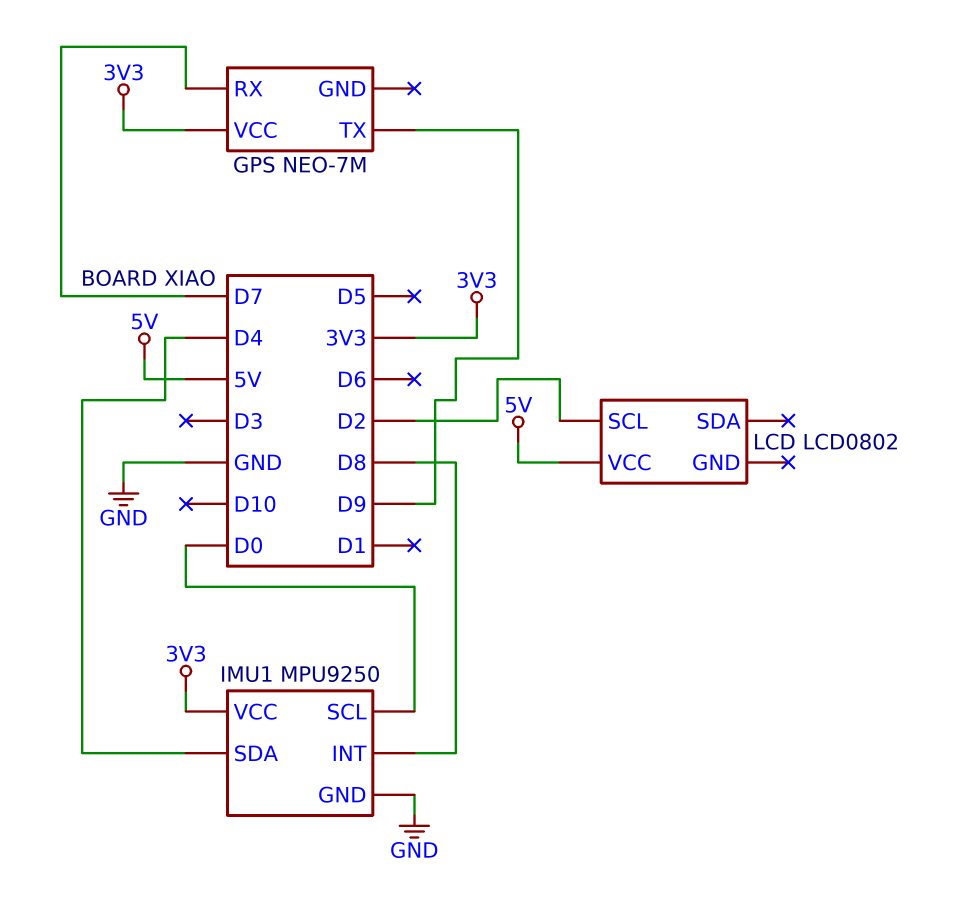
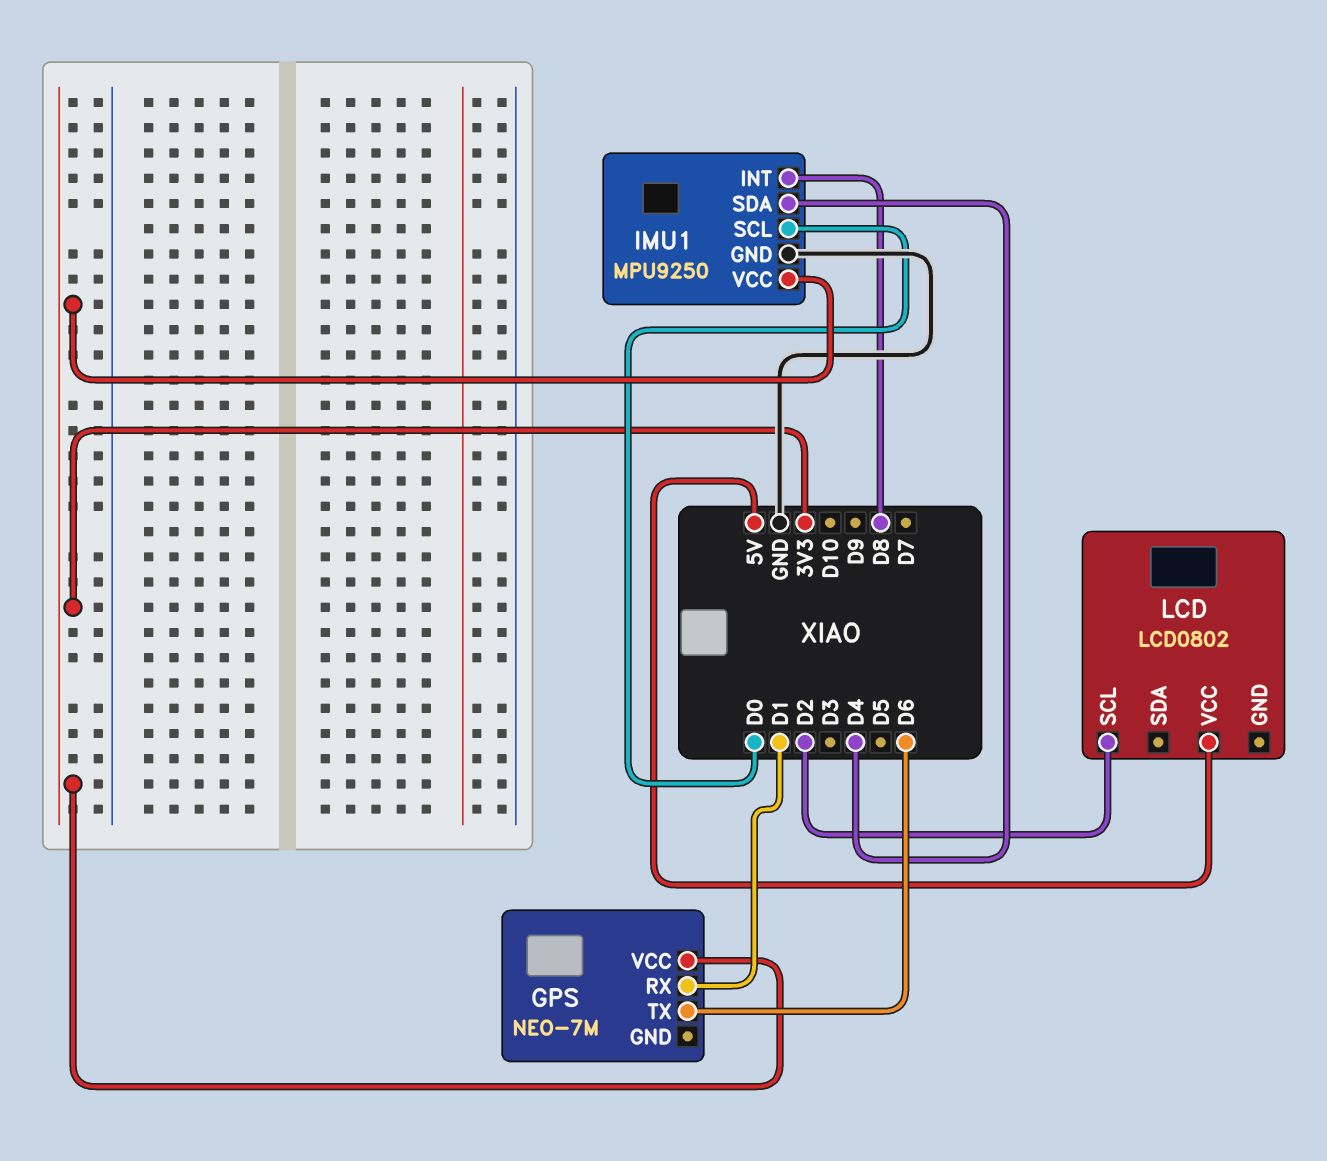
GPS pin RX: D7 -> D1
GPS pin TX: D9 -> D6

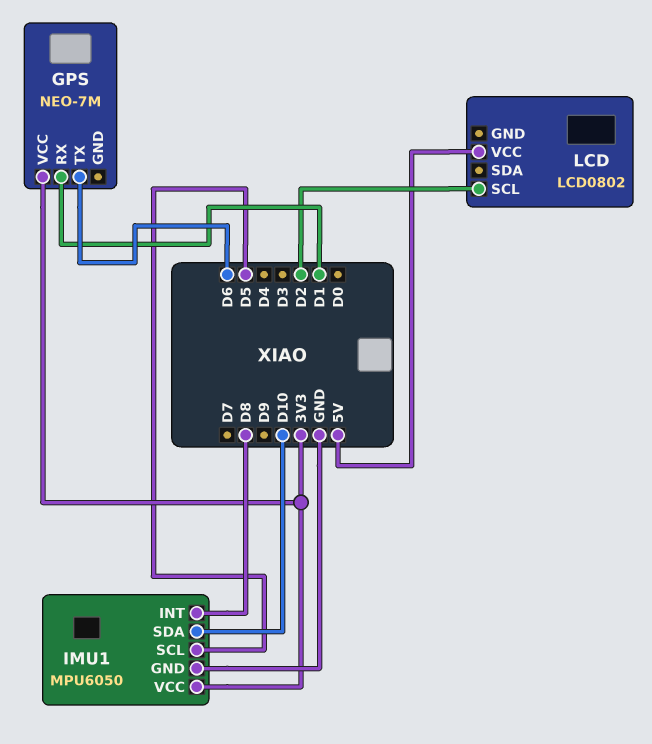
IMU1: MPU9250 -> MPU6050
IMU1 pin SCL: D0 -> D5
IMU1 pin SDA: D4 -> D10

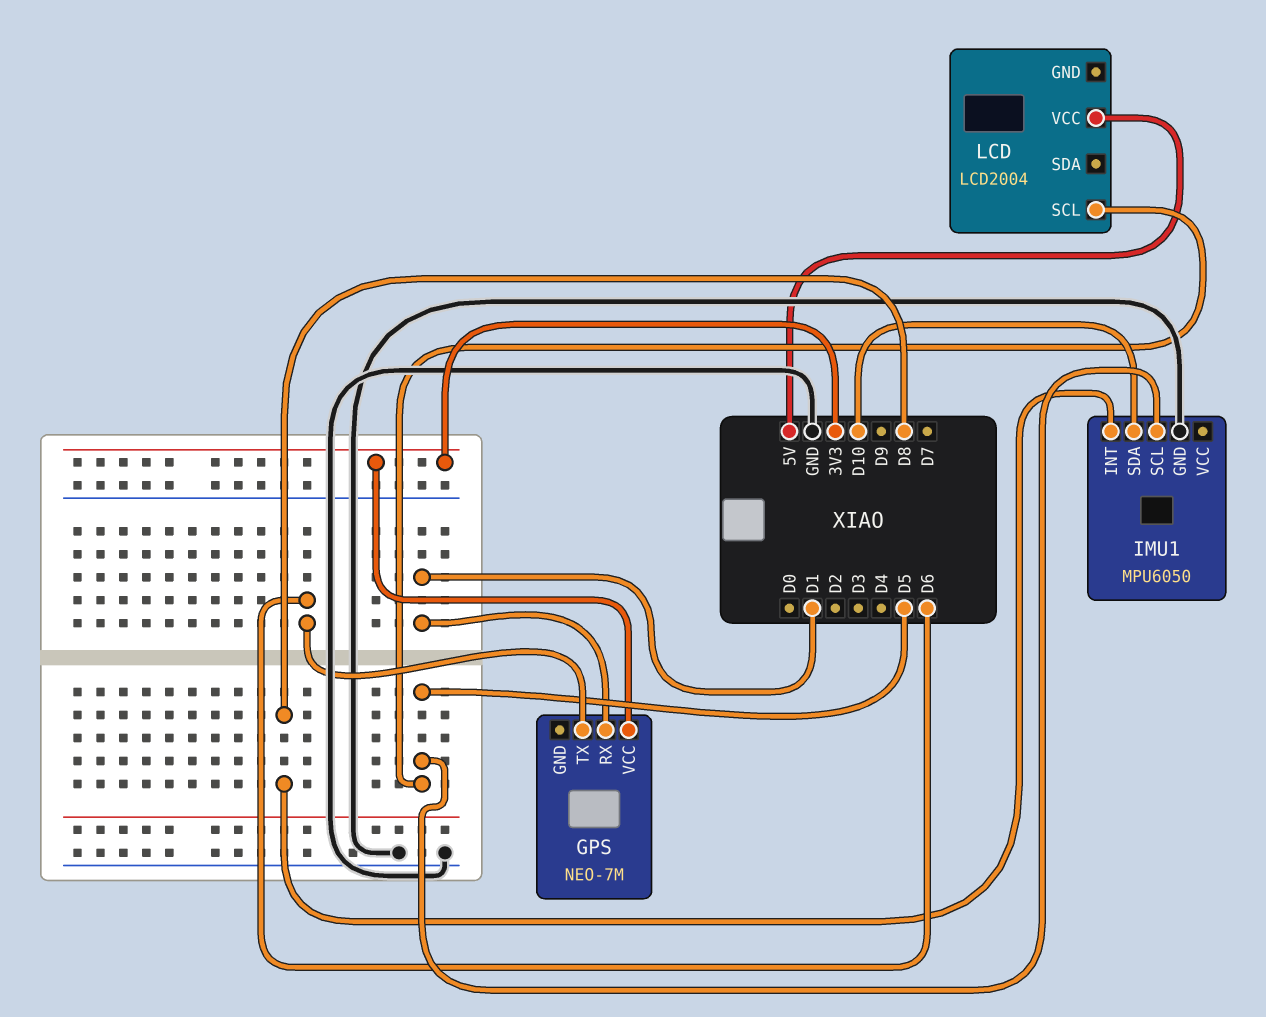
IMU1 pin VCC: 3V3 -> none
LCD: LCD0802 -> LCD2004
LCD pin SCL: D2 -> D5

